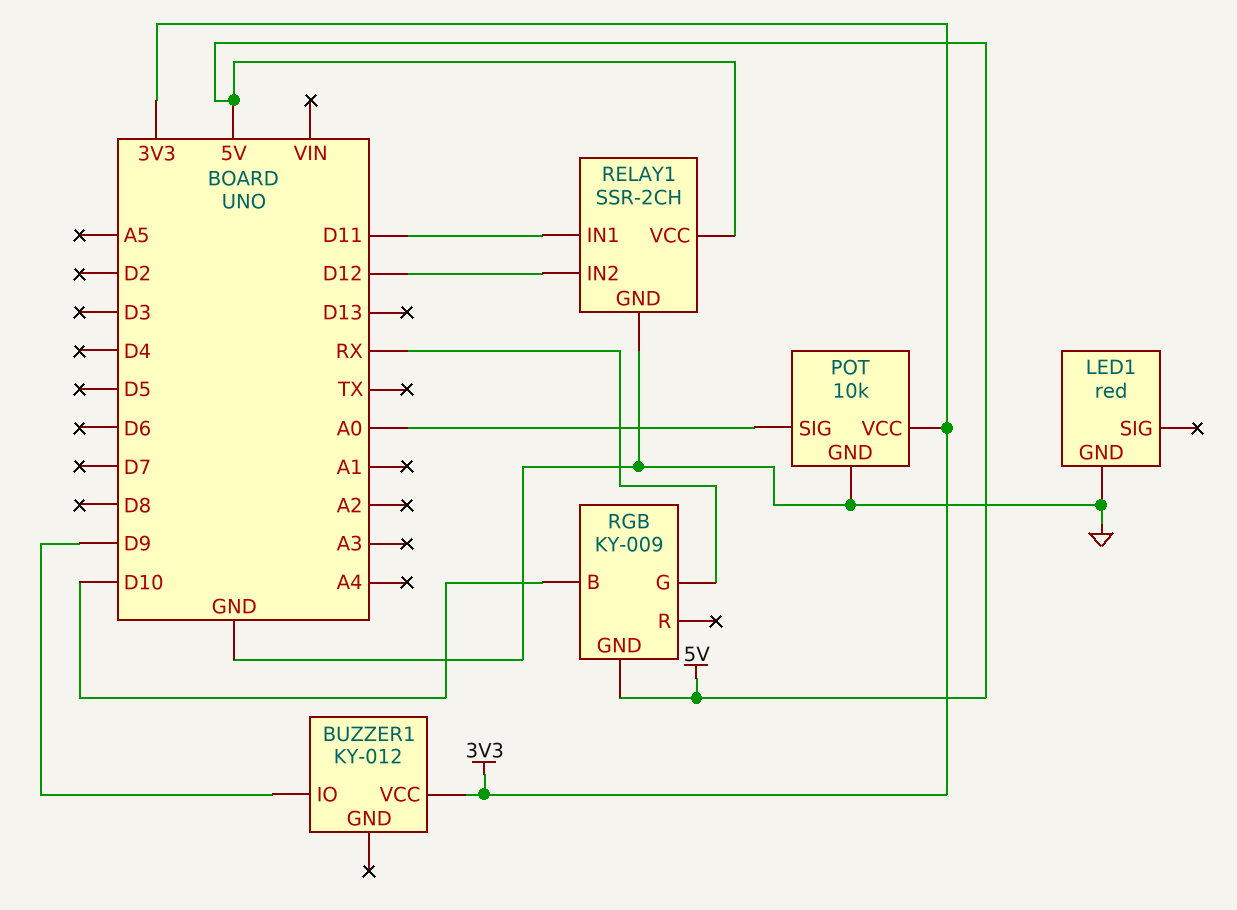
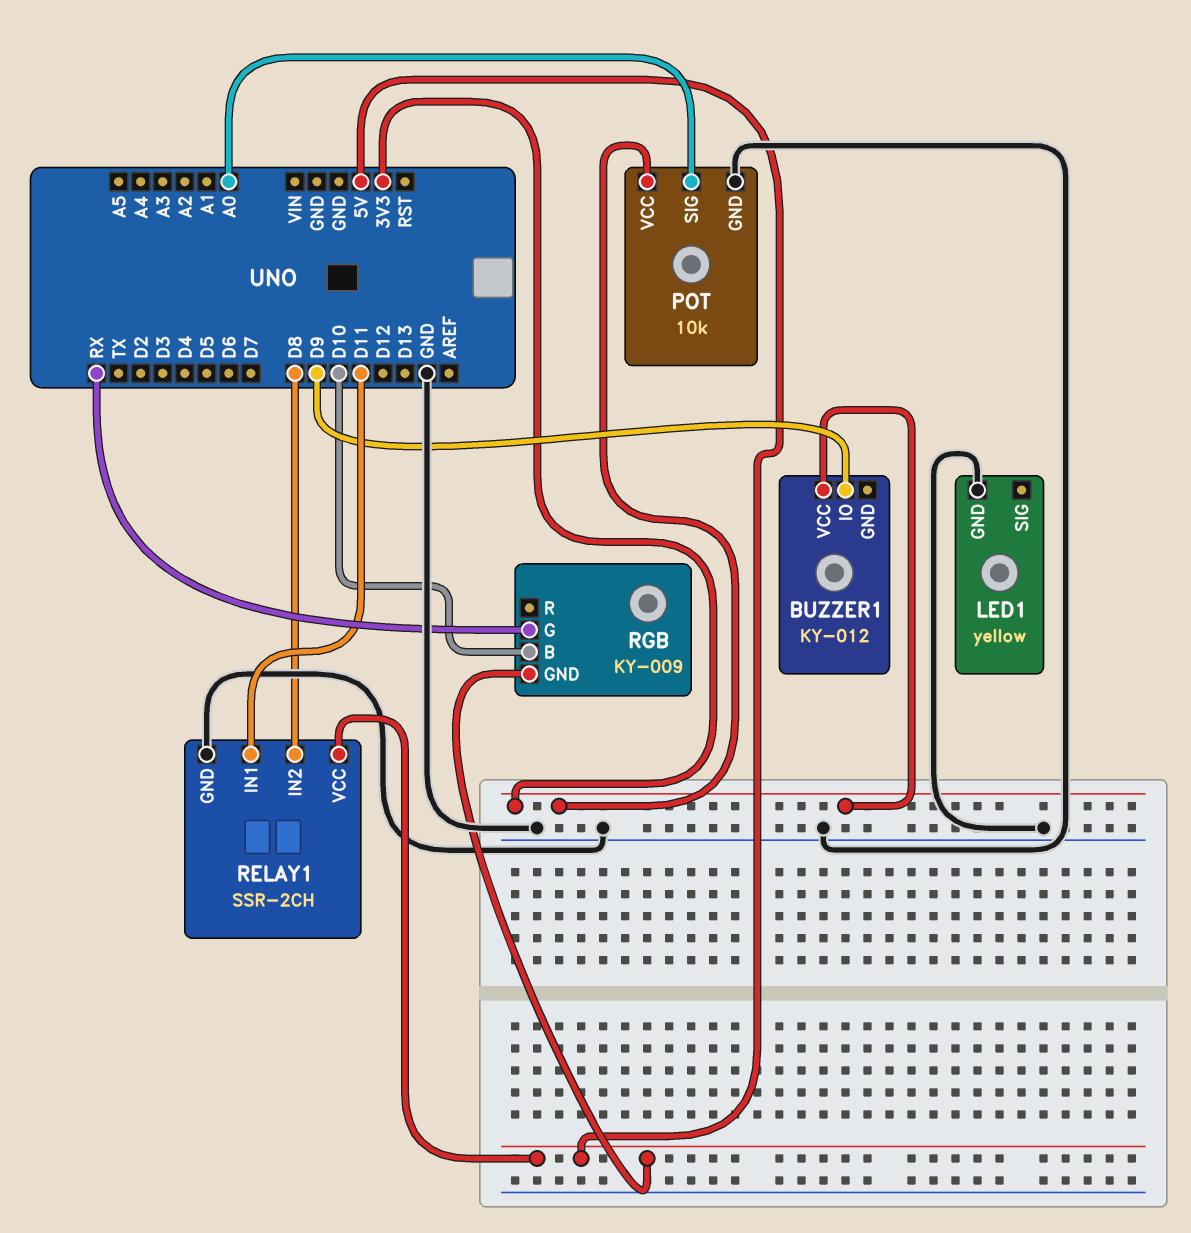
LED1: red -> yellow
RELAY1 pin IN2: D12 -> D8

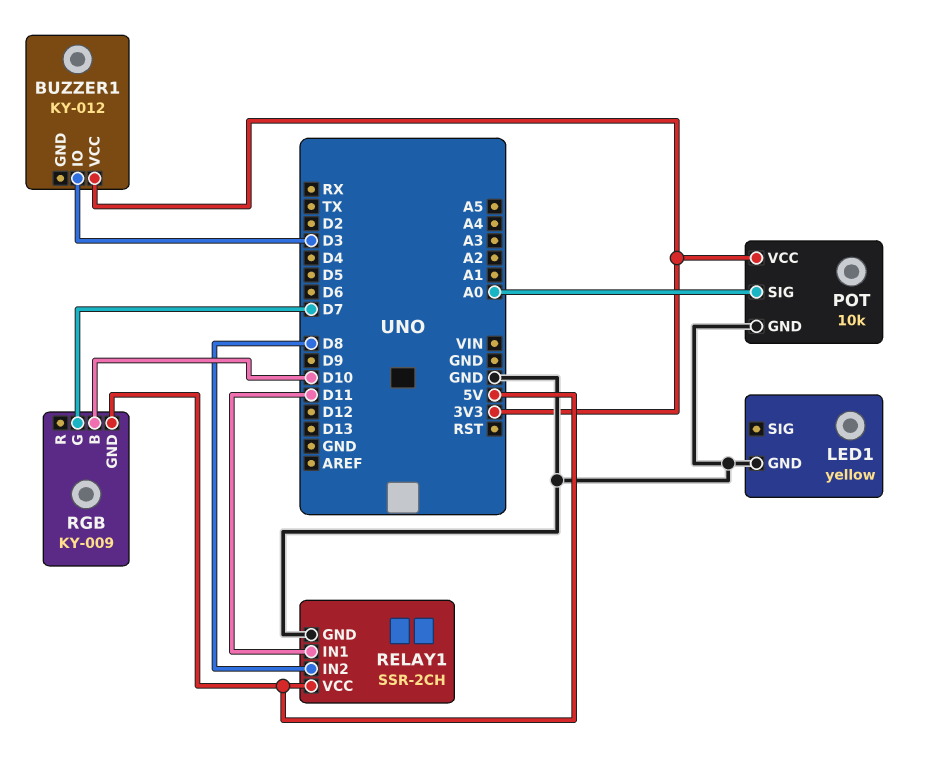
BUZZER1 pin IO: D9 -> D3
RGB pin G: RX -> D7

